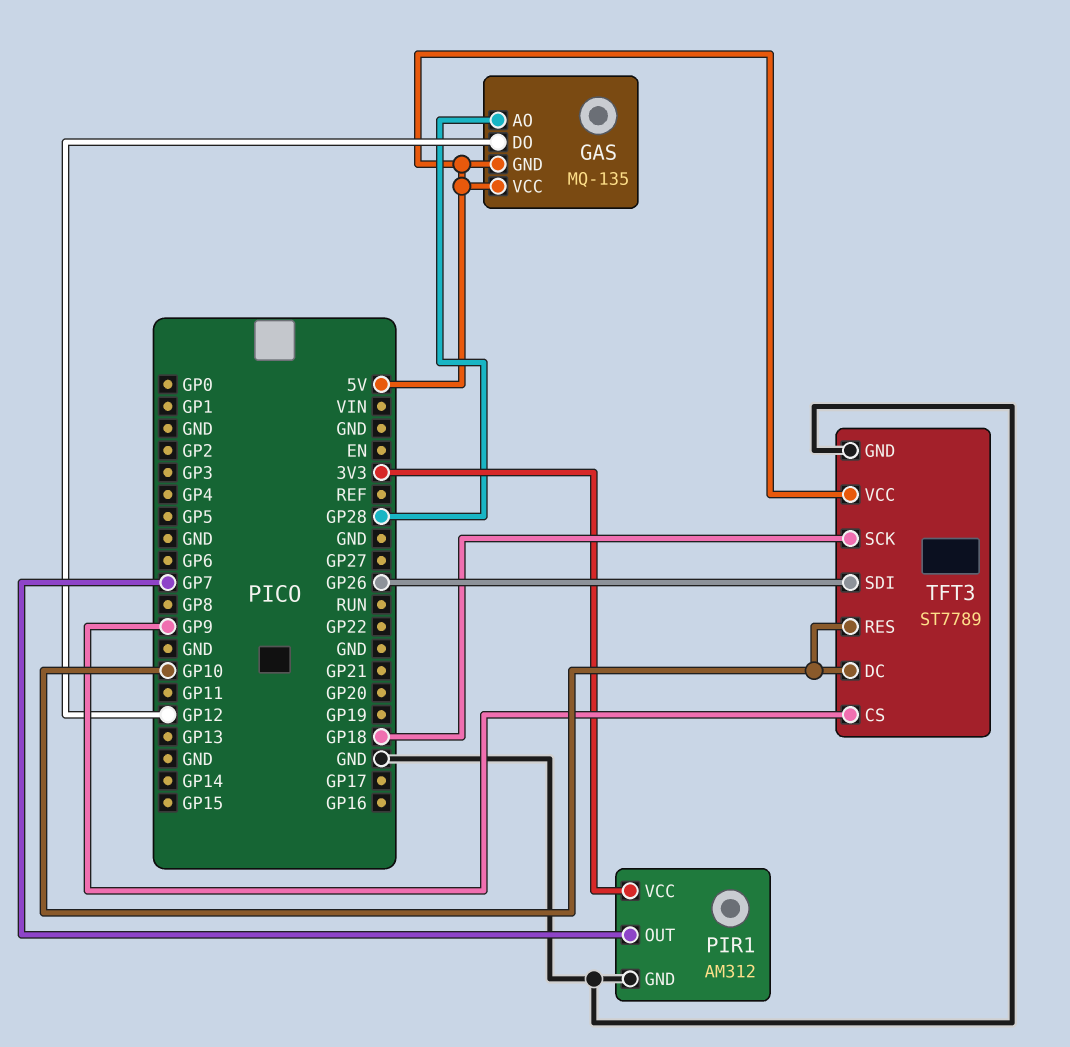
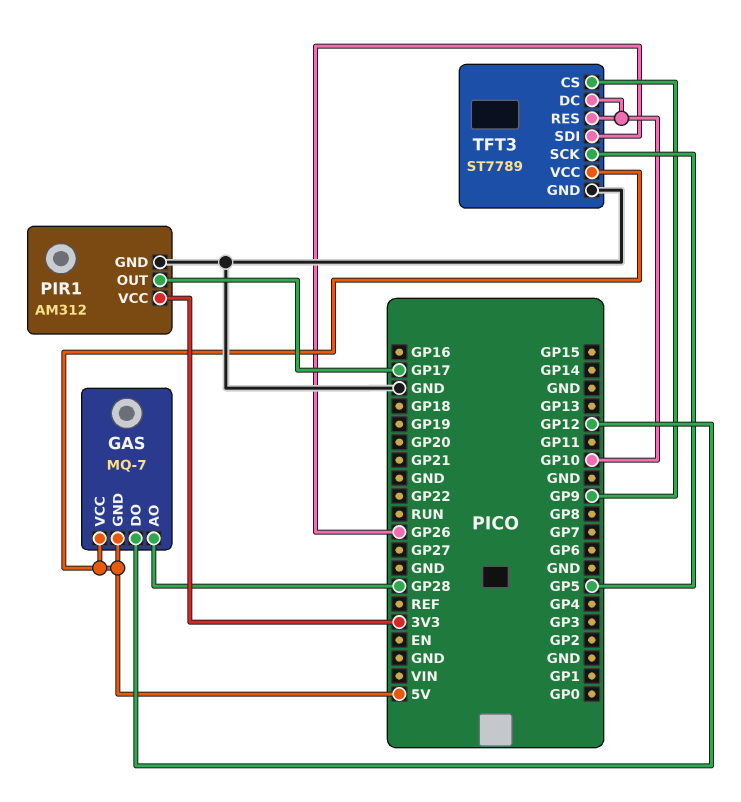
GAS: MQ-135 -> MQ-7
PIR1 pin OUT: GP7 -> GP17
TFT3 pin SCK: GP18 -> GP5

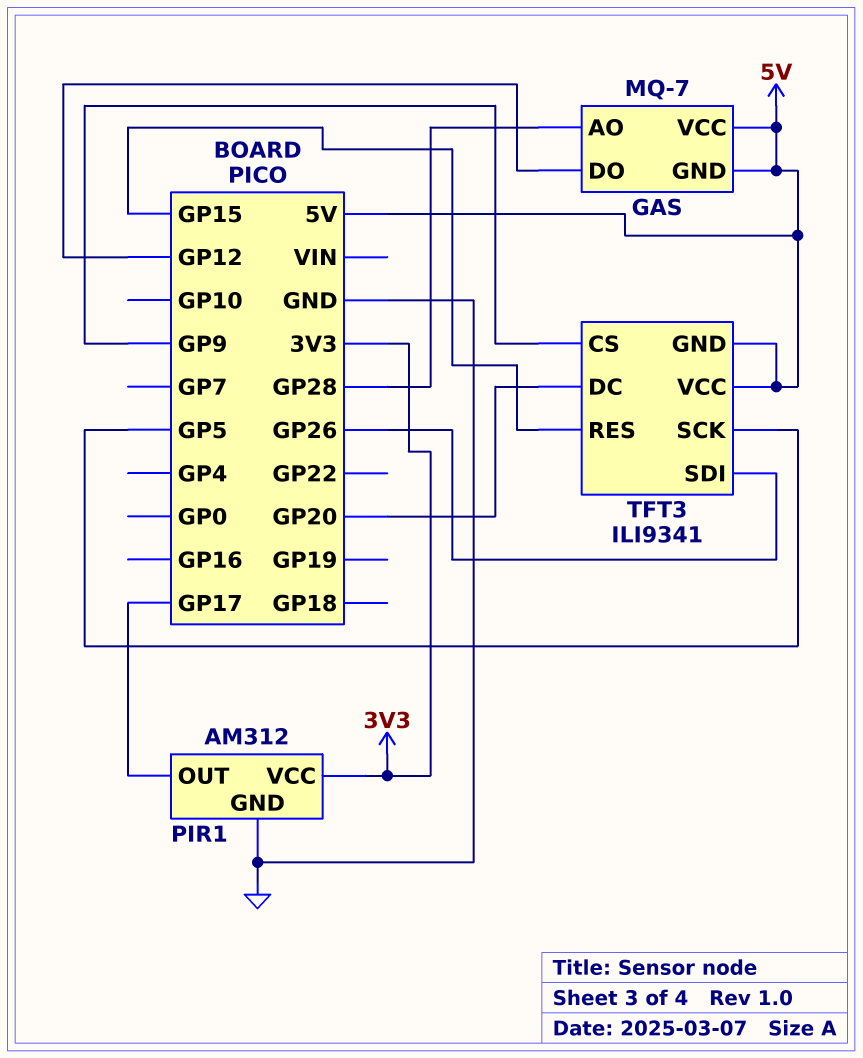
TFT3: ST7789 -> ILI9341
TFT3 pin DC: GP10 -> GP20
TFT3 pin GND: GND -> 5V
TFT3 pin RES: GP10 -> GP15

